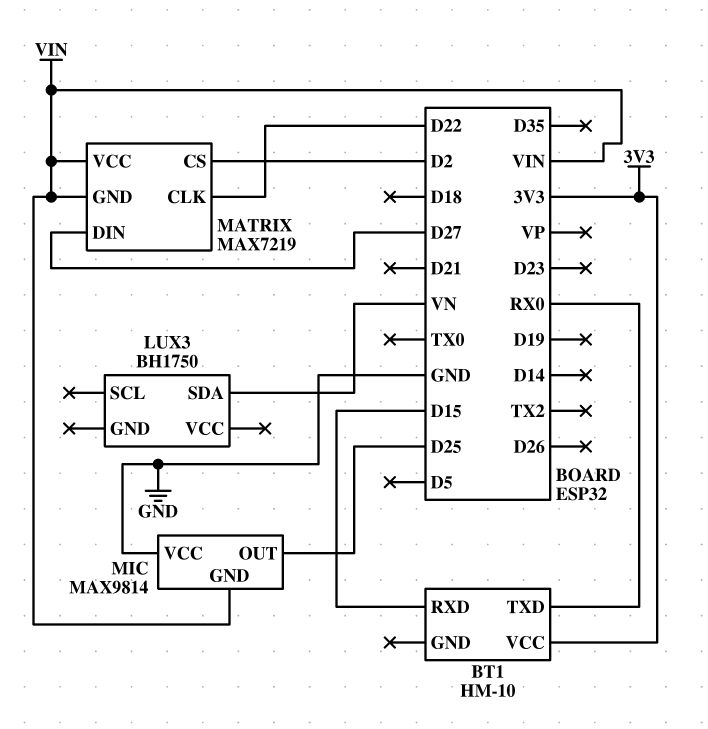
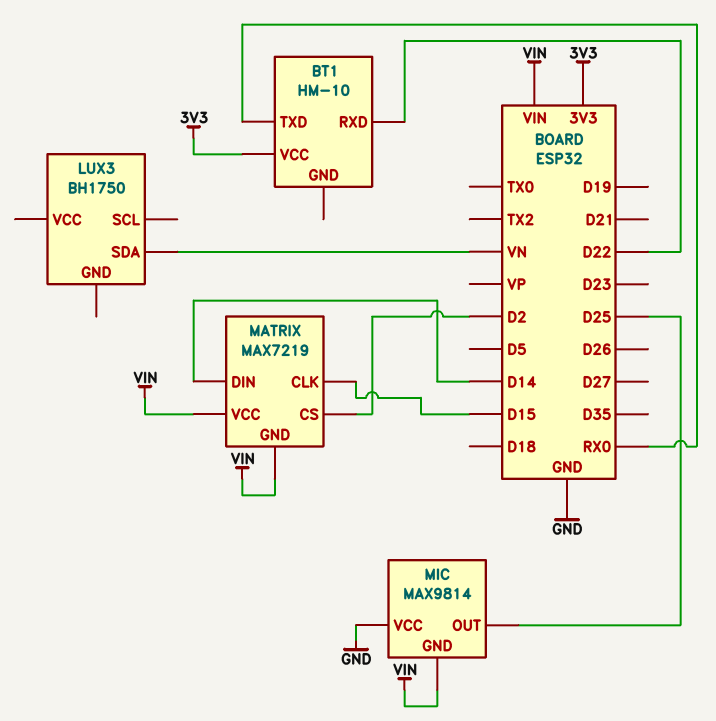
BT1 pin RXD: D15 -> D22
MATRIX pin CLK: D22 -> D15
MATRIX pin DIN: D27 -> D14

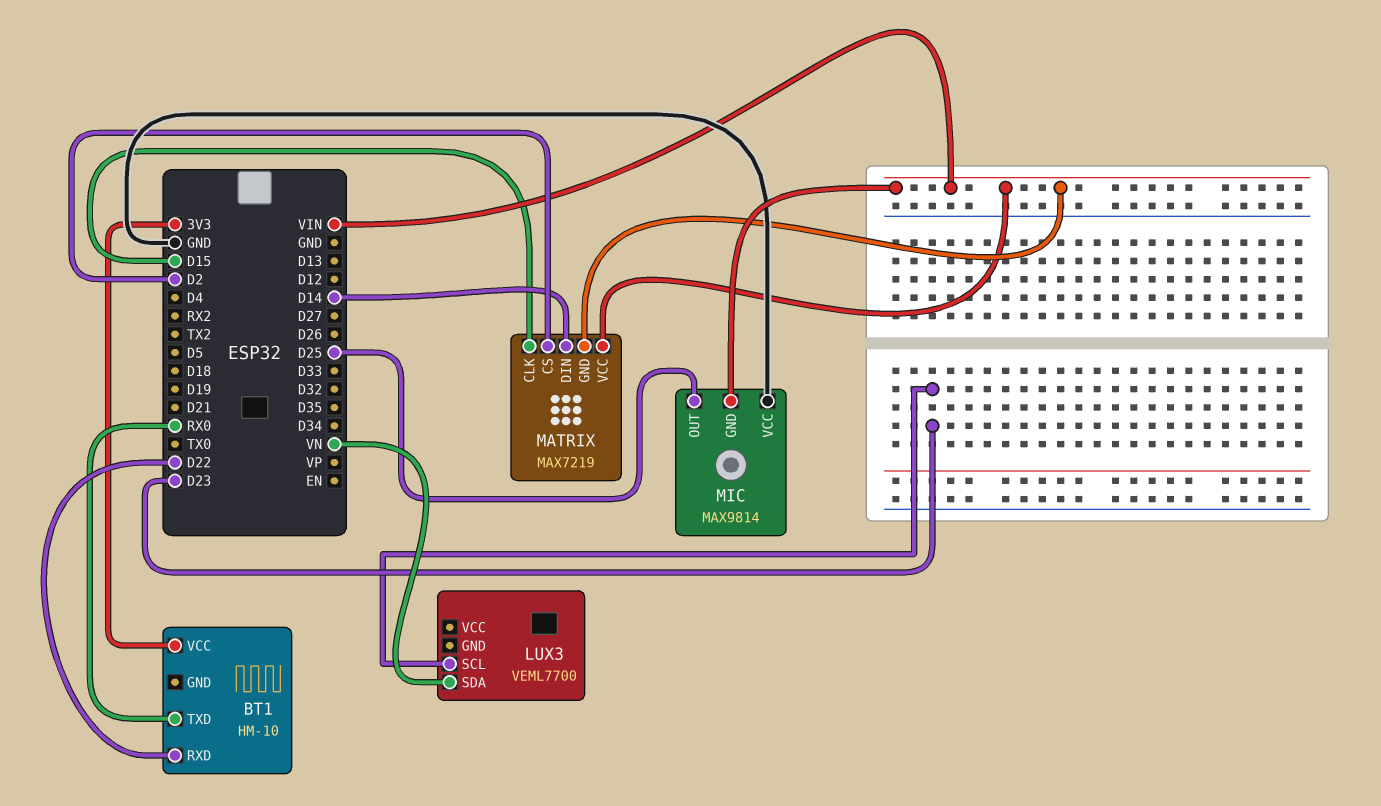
LUX3: BH1750 -> VEML7700
LUX3 pin SCL: none -> D23

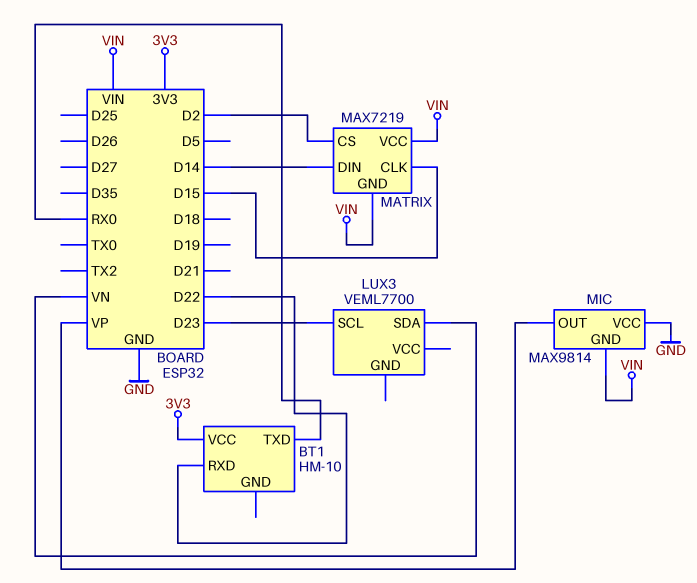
MIC pin OUT: D25 -> VP

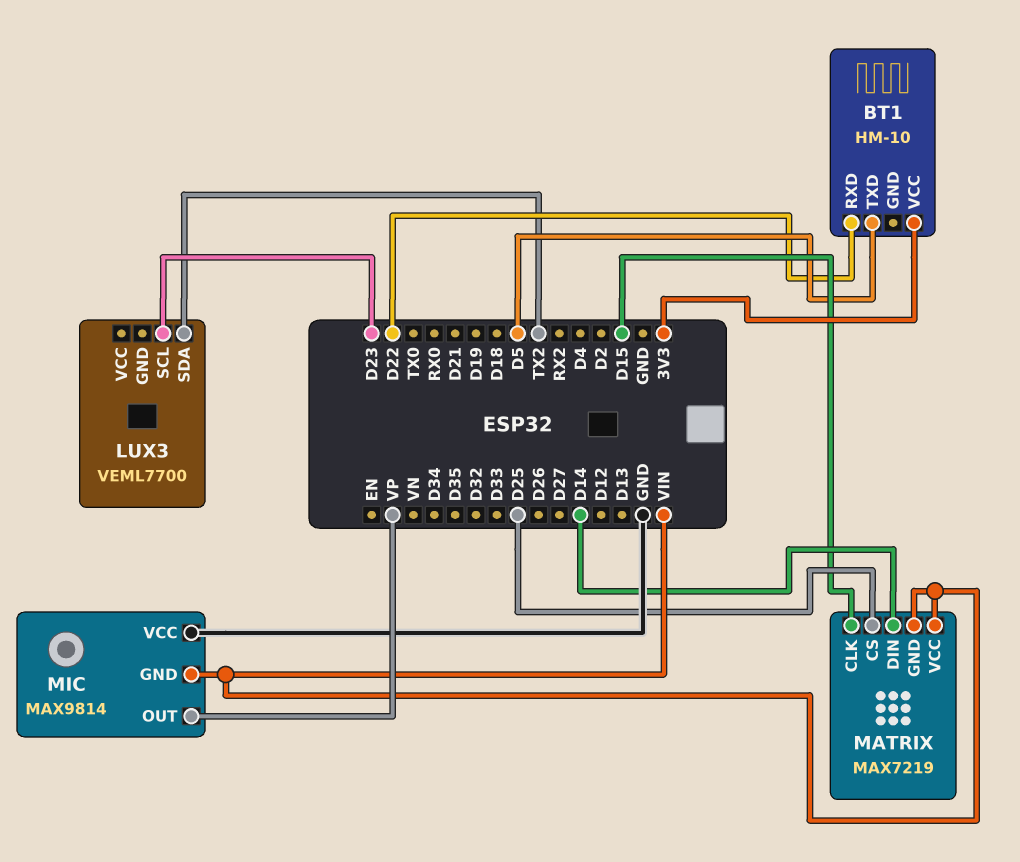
BT1 pin TXD: RX0 -> D5
LUX3 pin SDA: VN -> TX2
MATRIX pin CS: D2 -> D25

